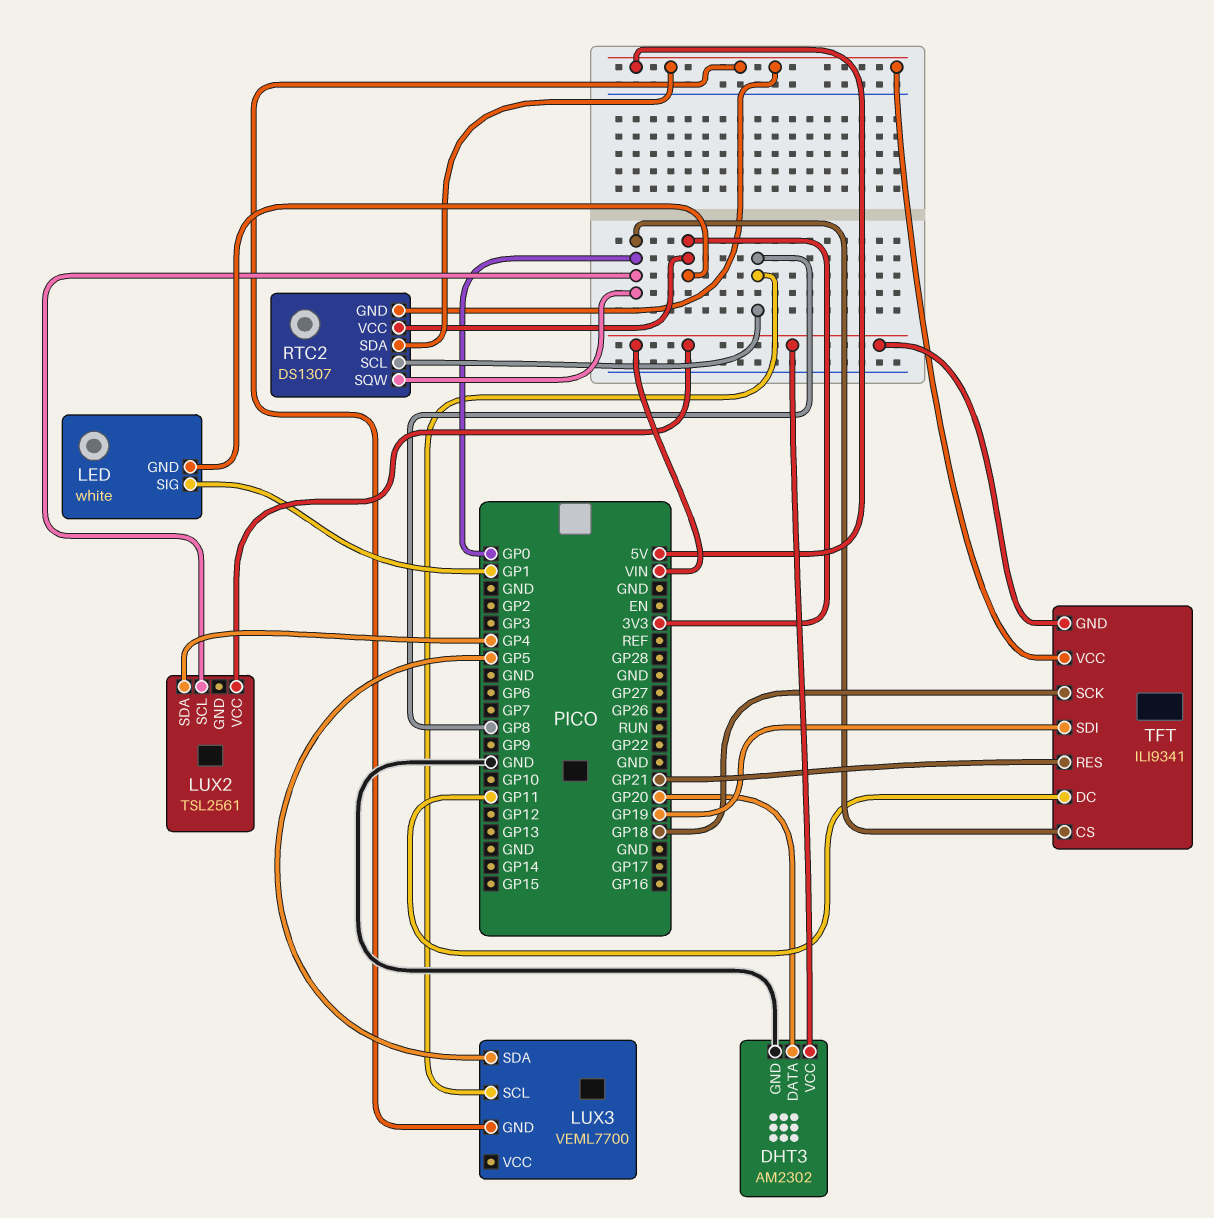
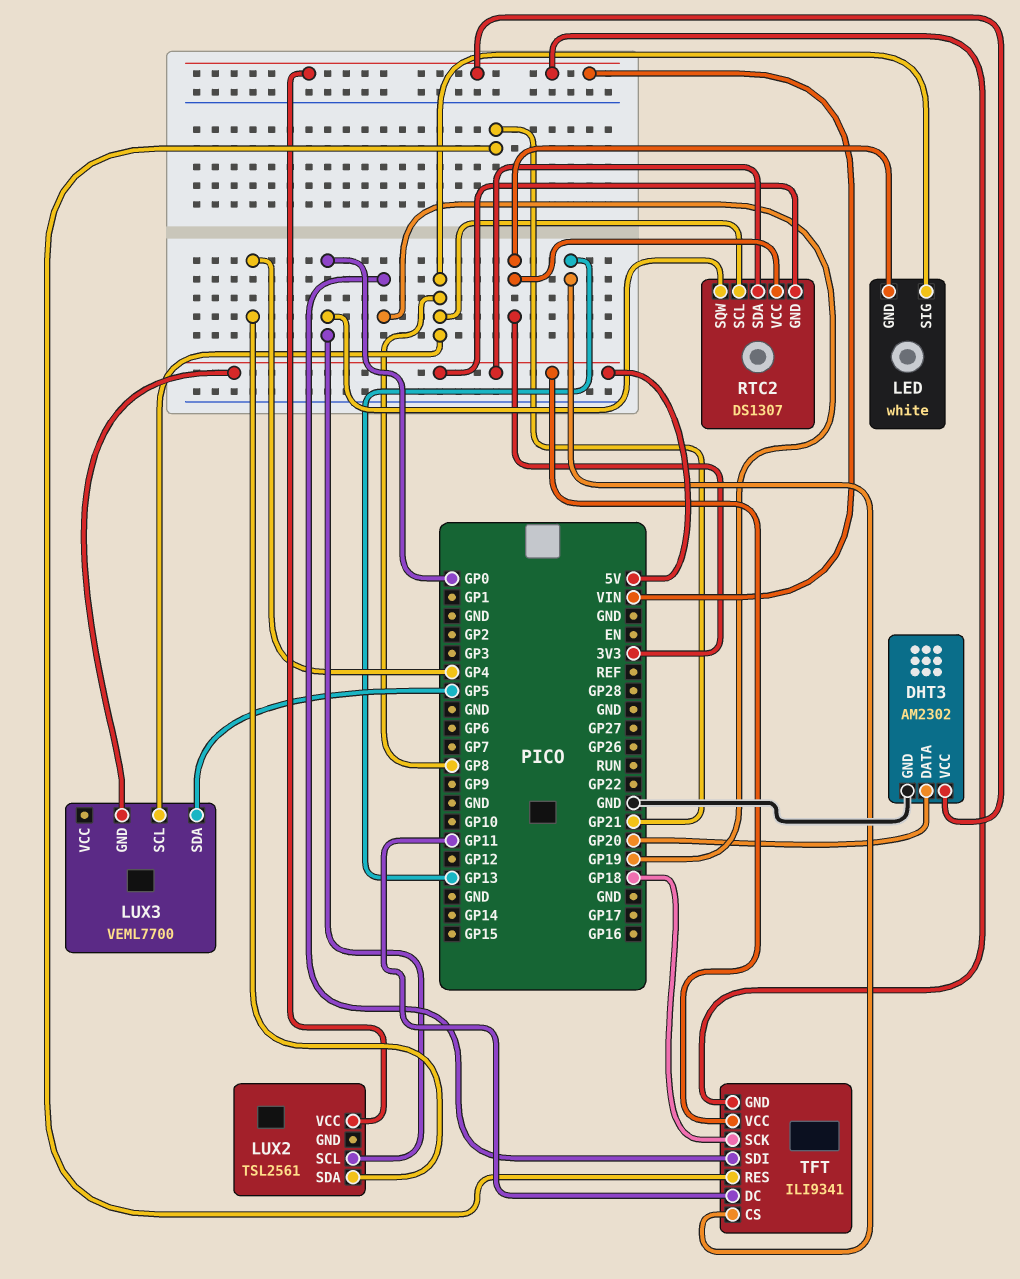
LED pin SIG: GP1 -> GP8
TFT pin CS: GP0 -> GP13

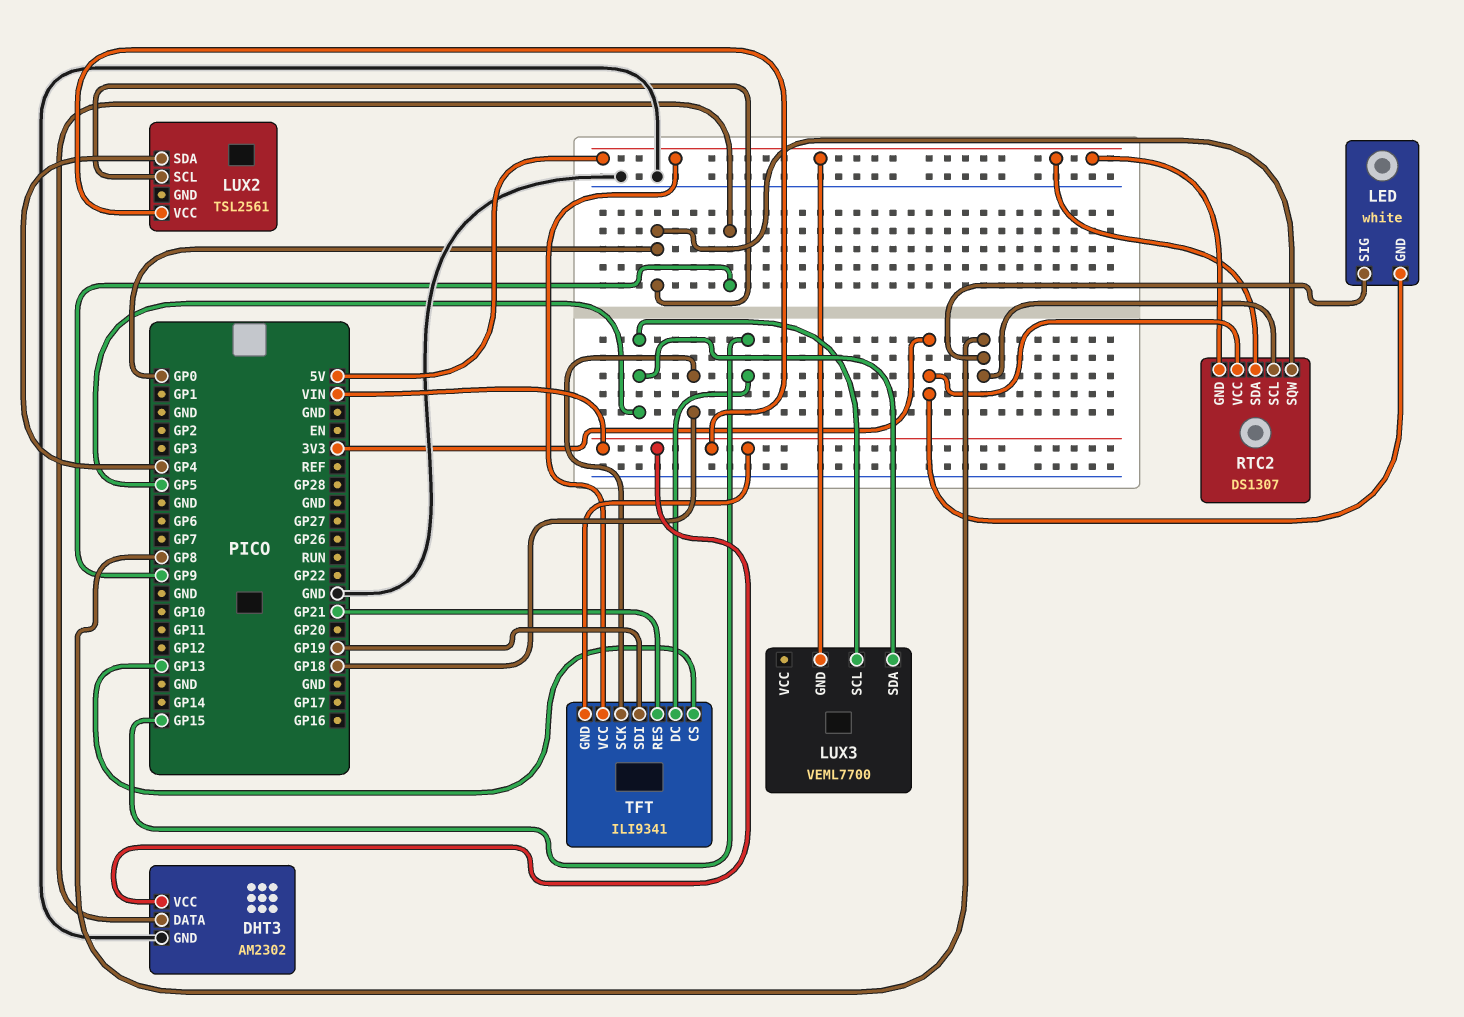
DHT3 pin DATA: GP20 -> GP9
LUX3 pin SCL: GP8 -> GP5
TFT pin DC: GP11 -> GP15

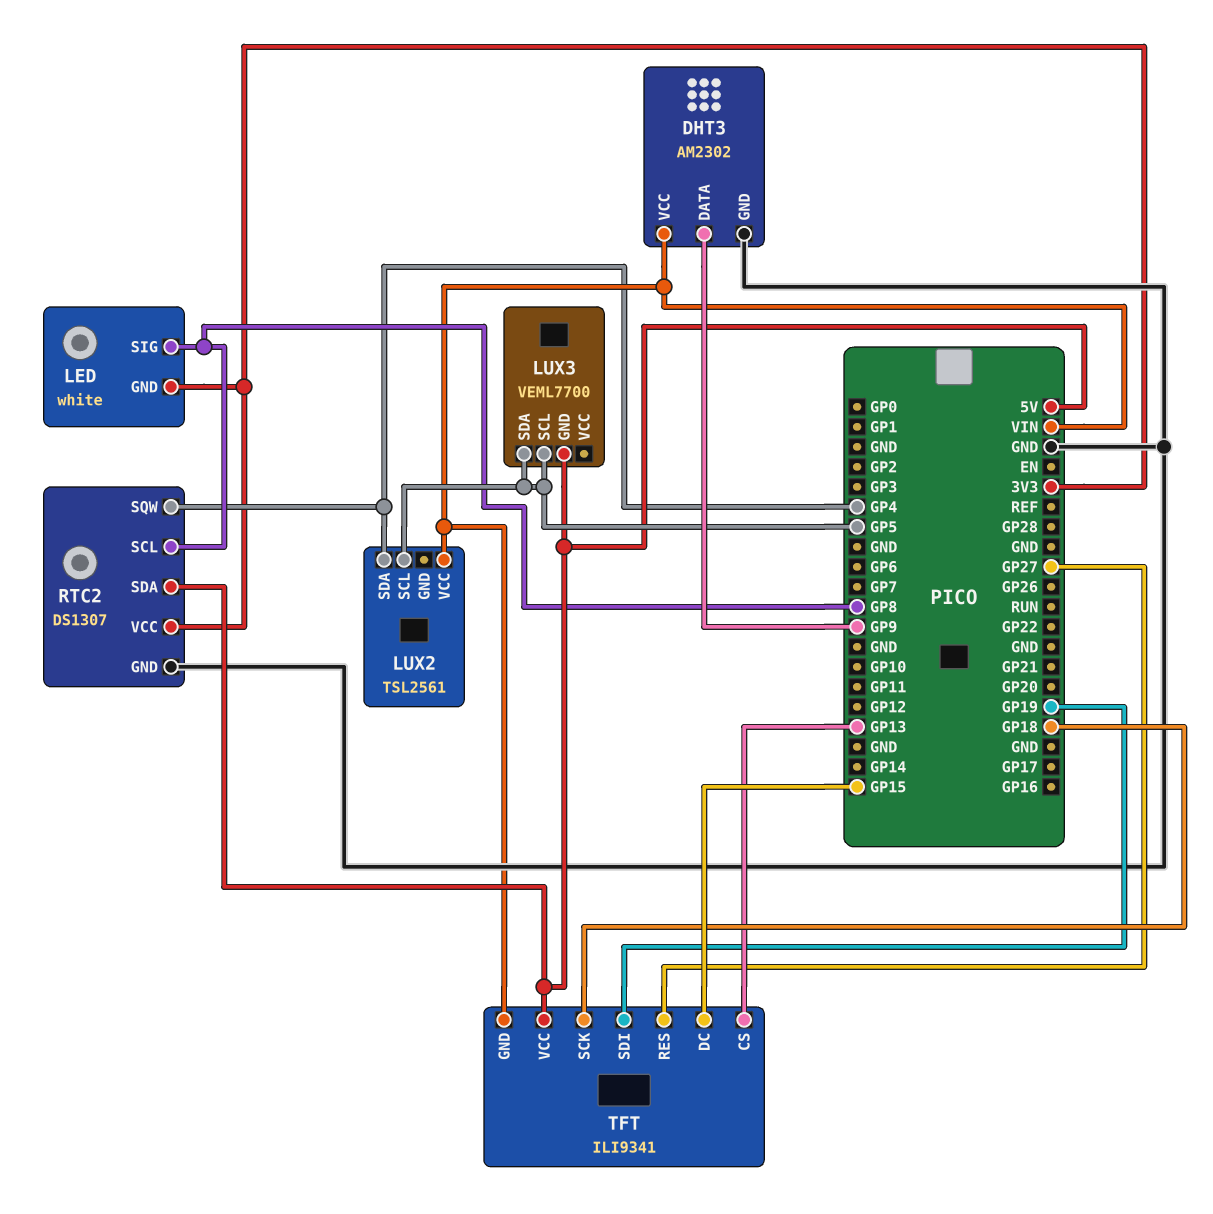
LUX2 pin SCL: GP0 -> GP5
RTC2 pin GND: 5V -> GND
RTC2 pin SQW: GP0 -> GP4
TFT pin RES: GP21 -> GP27

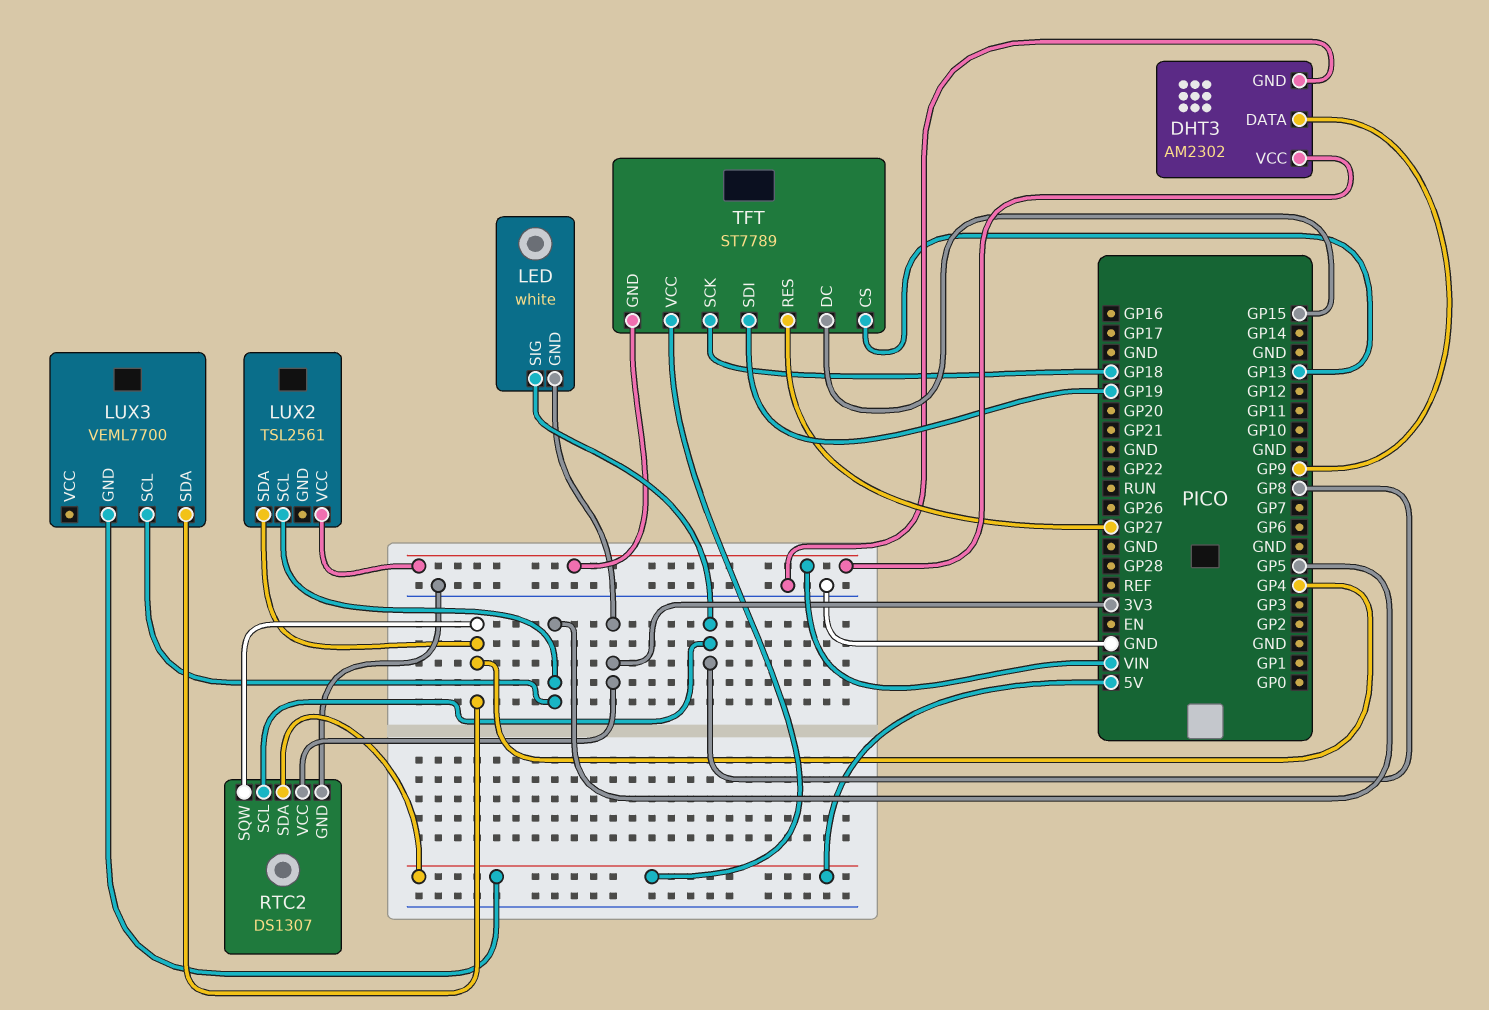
LUX3 pin SDA: GP5 -> GP4
TFT: ILI9341 -> ST7789

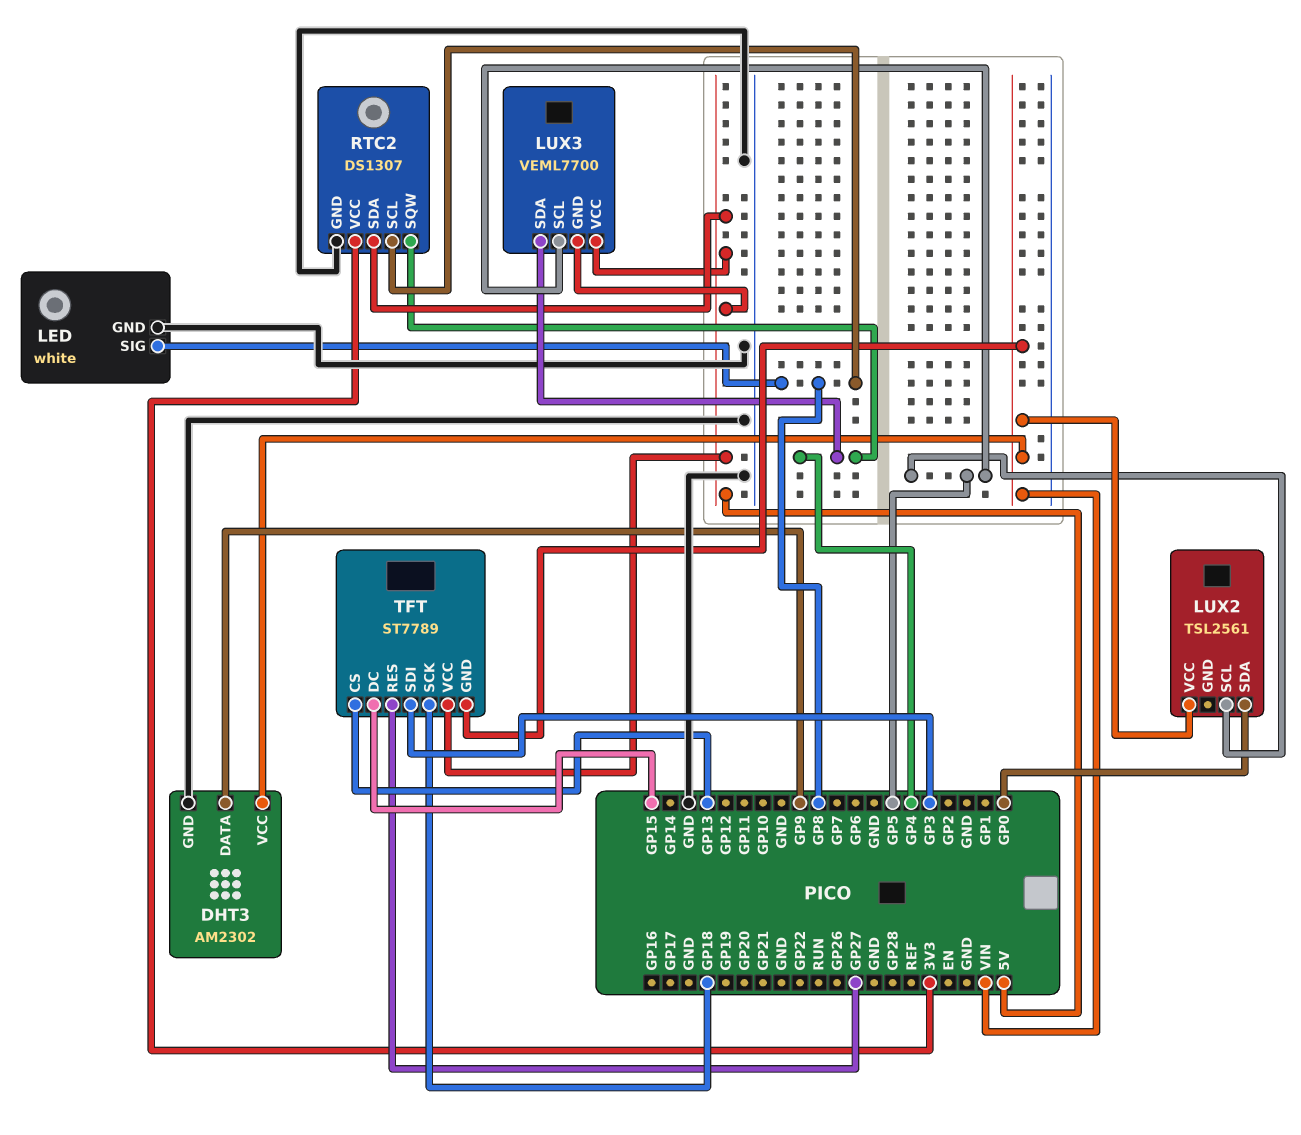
LED pin GND: 3V3 -> GND
LUX2 pin SDA: GP4 -> GP0
LUX3 pin VCC: none -> 5V
TFT pin SDI: GP19 -> GP3

